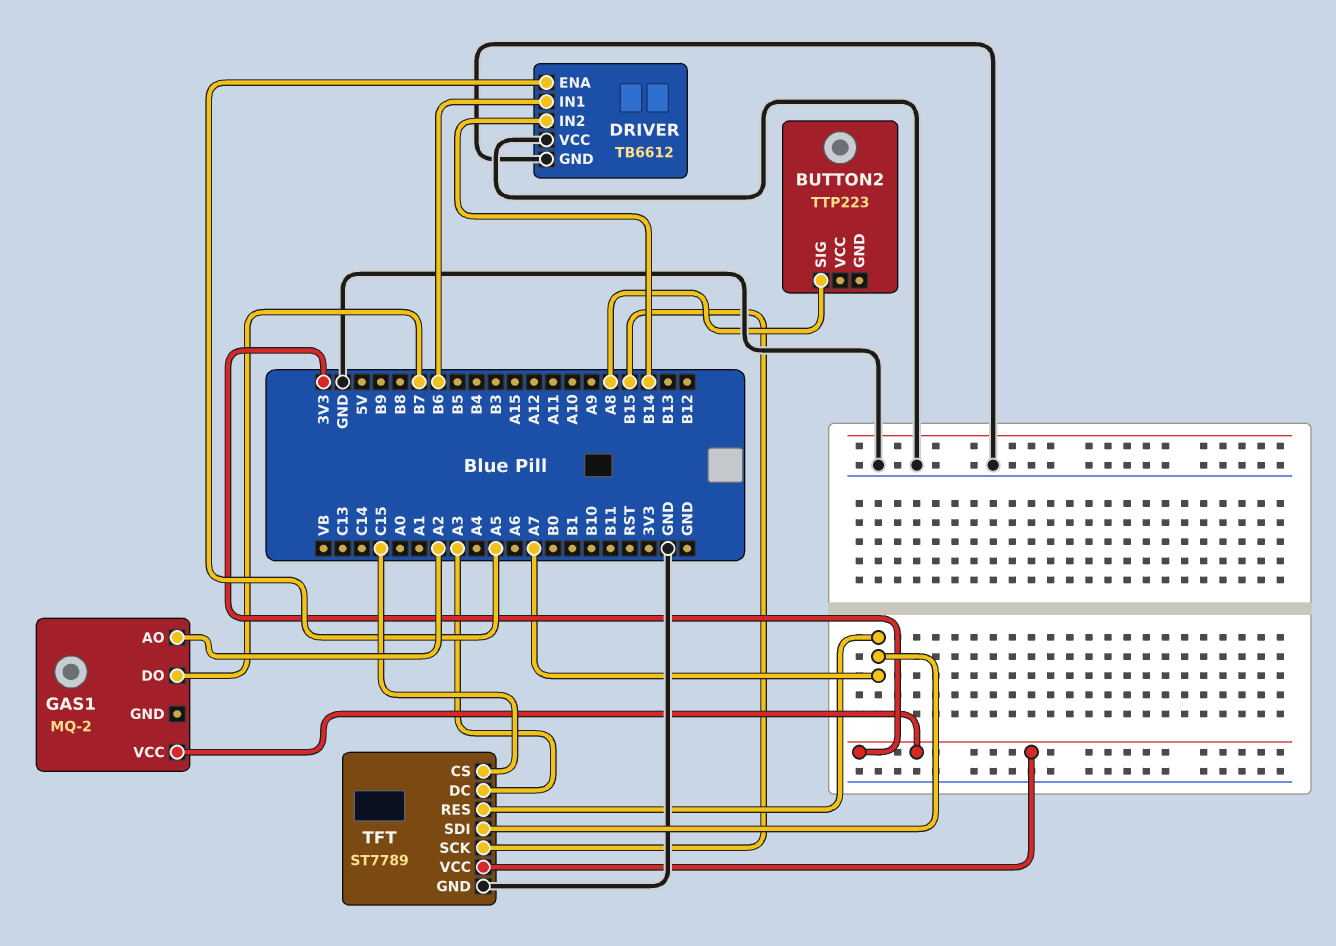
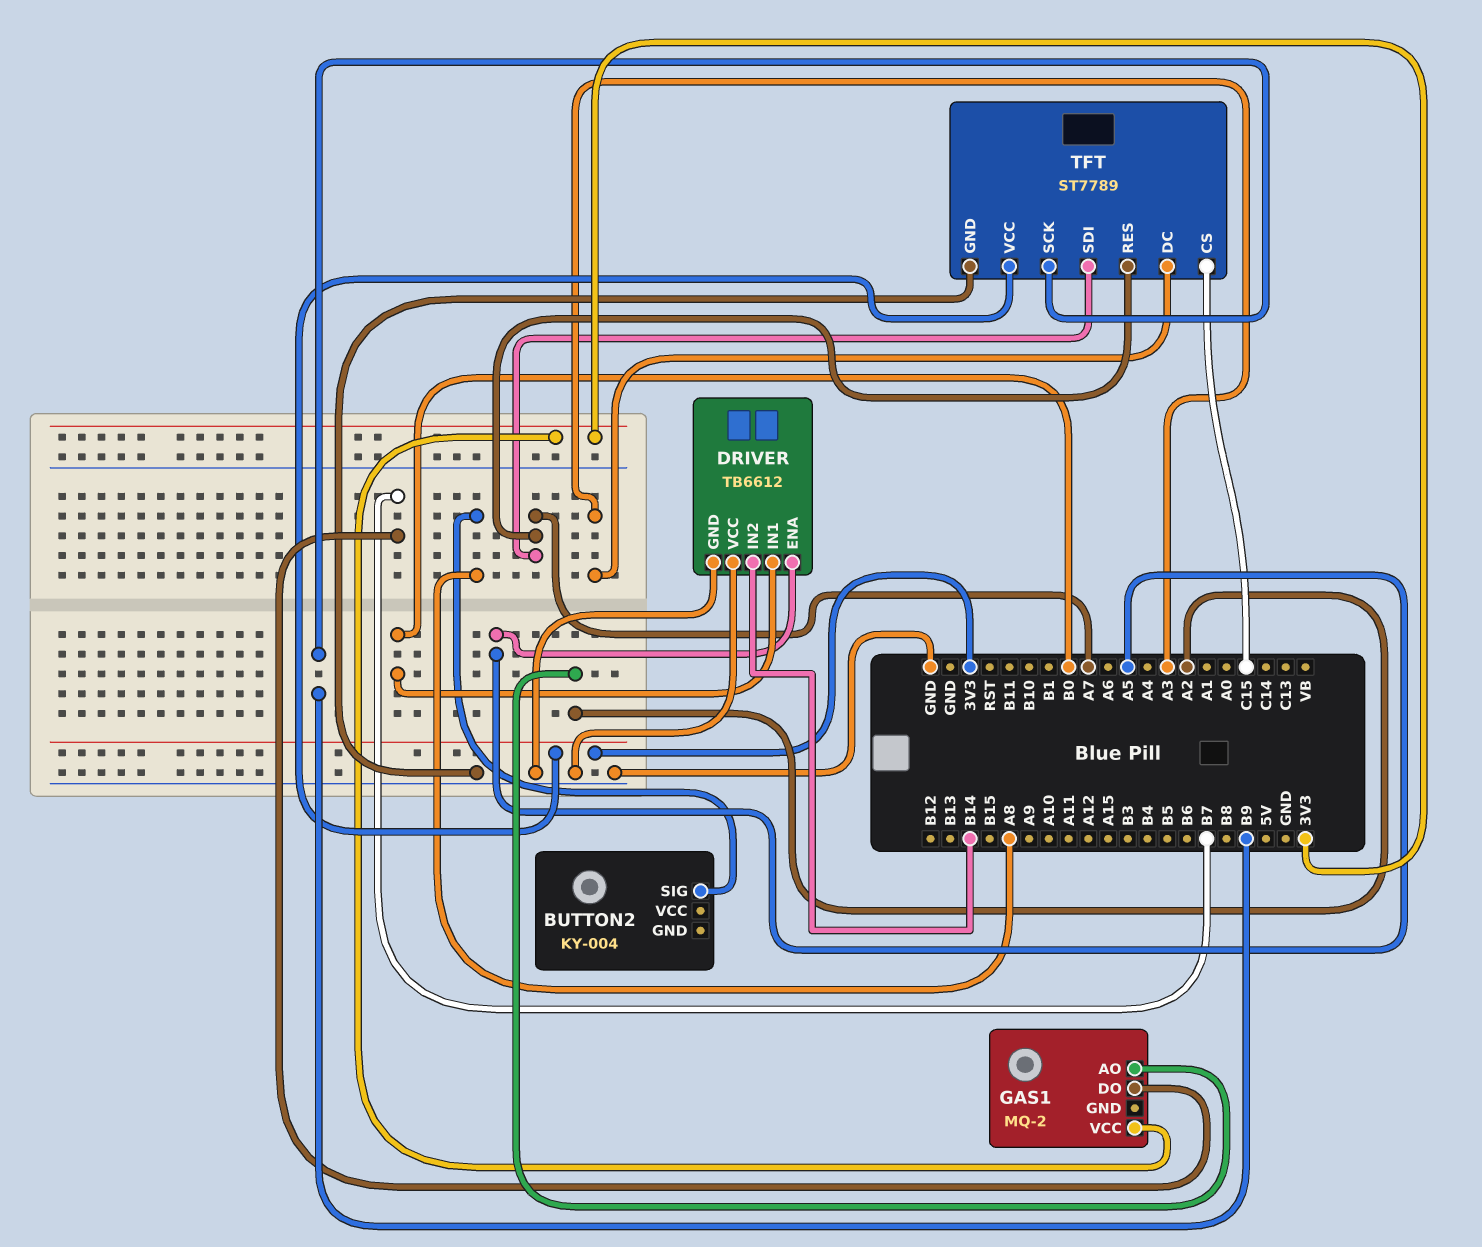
BUTTON2: TTP223 -> KY-004
DRIVER pin IN1: B6 -> B0
TFT pin SCK: B15 -> B9

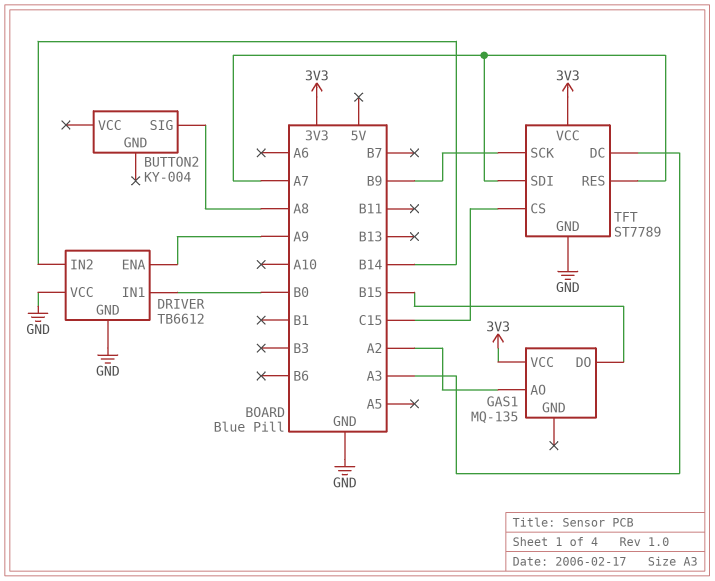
DRIVER pin ENA: A5 -> A9
GAS1: MQ-2 -> MQ-135
GAS1 pin DO: B7 -> B15

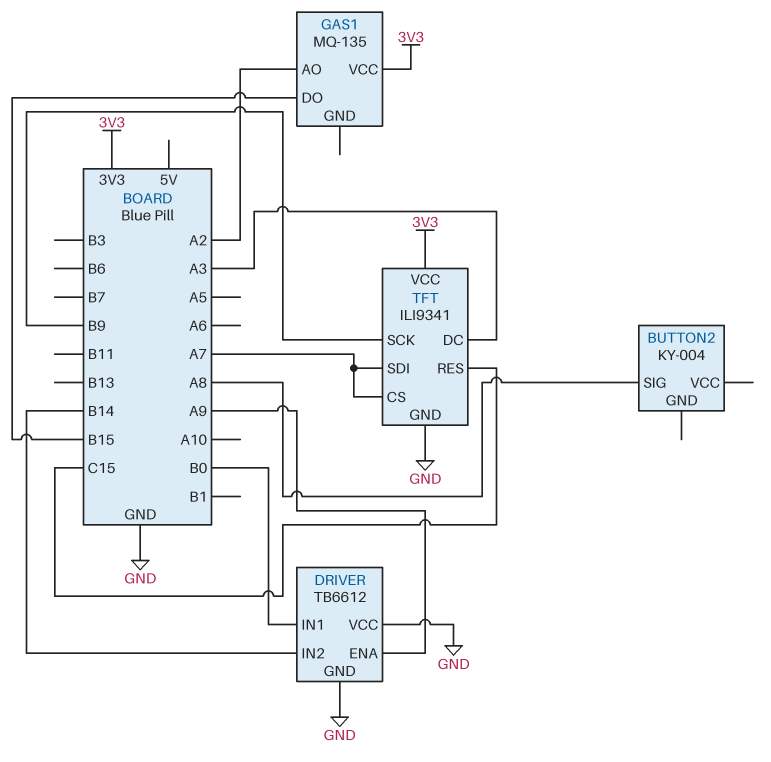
TFT: ST7789 -> ILI9341
TFT pin CS: C15 -> A7
TFT pin RES: A7 -> C15

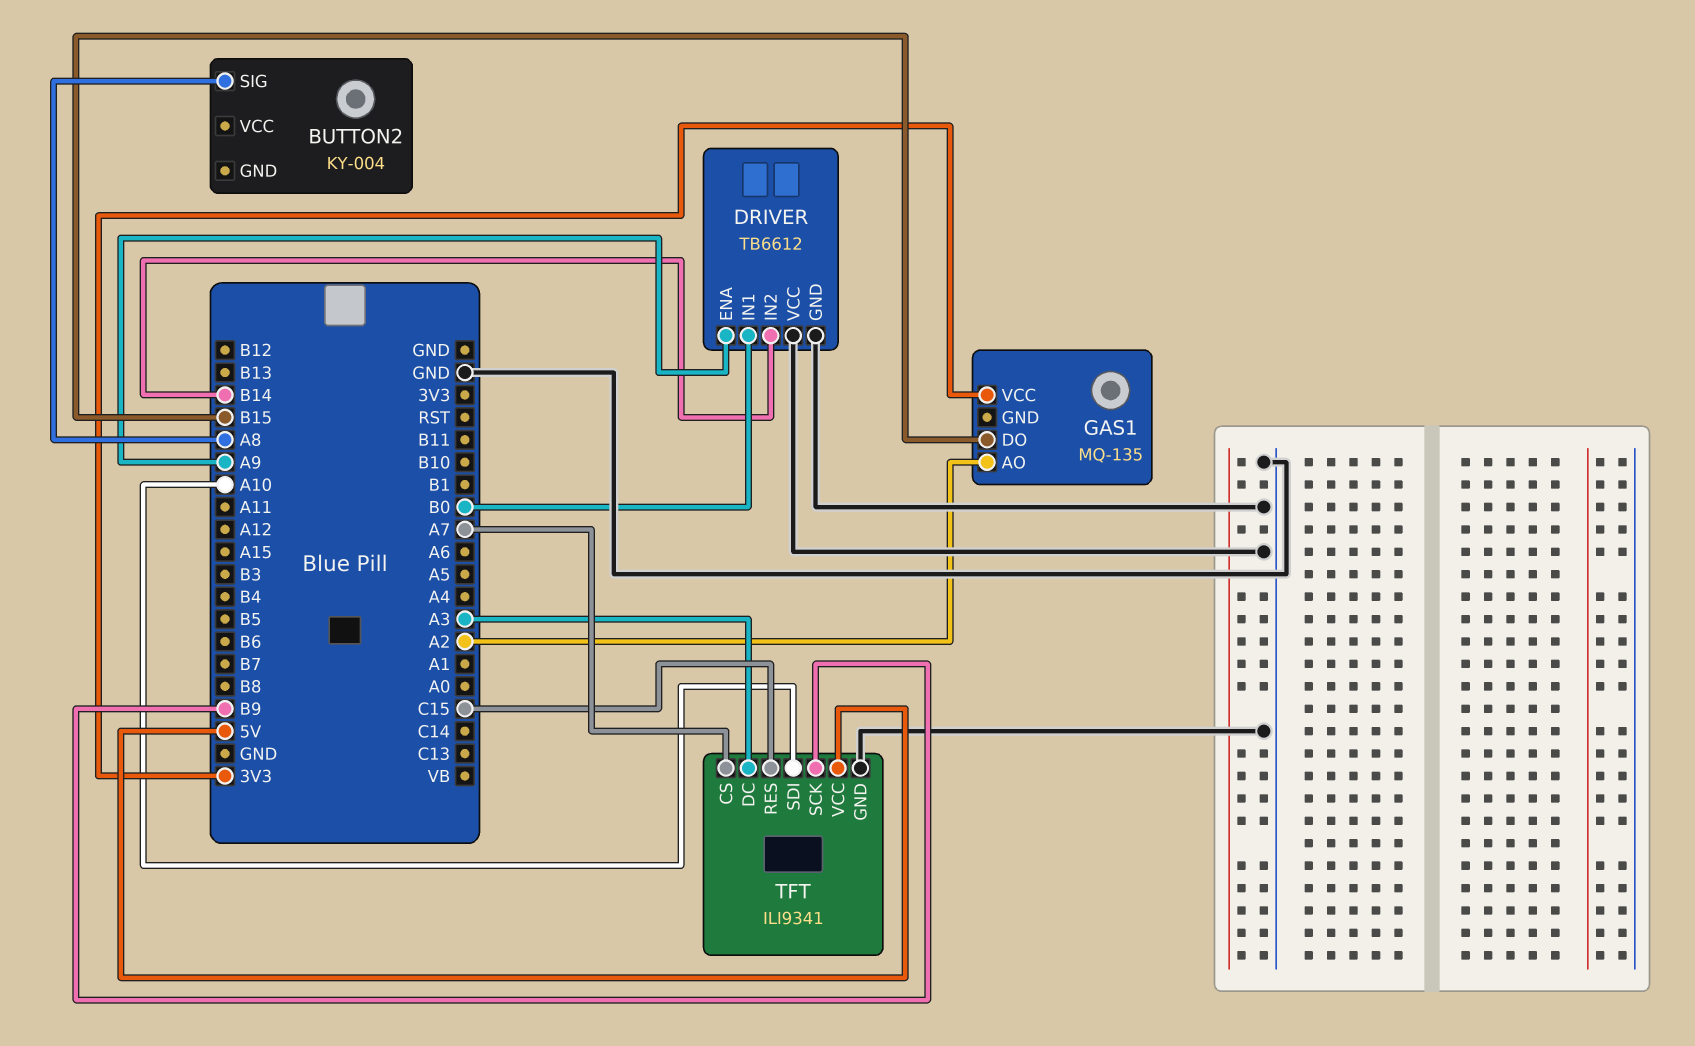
TFT pin SDI: A7 -> A10
TFT pin VCC: 3V3 -> 5V

